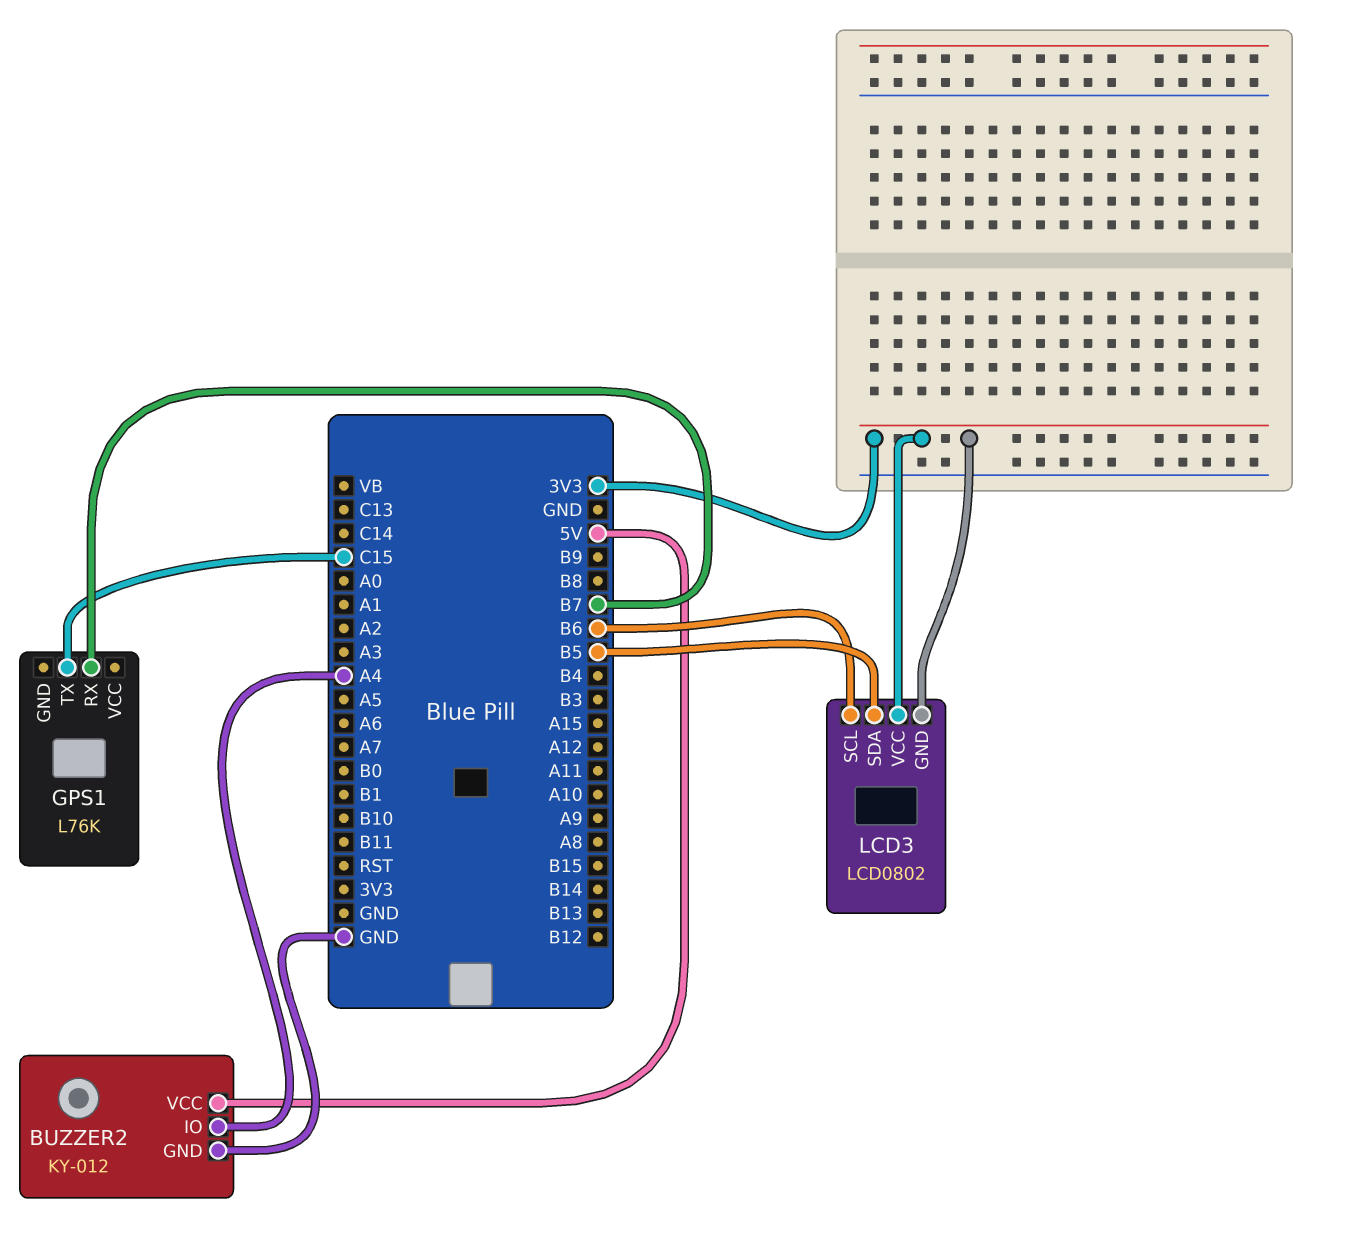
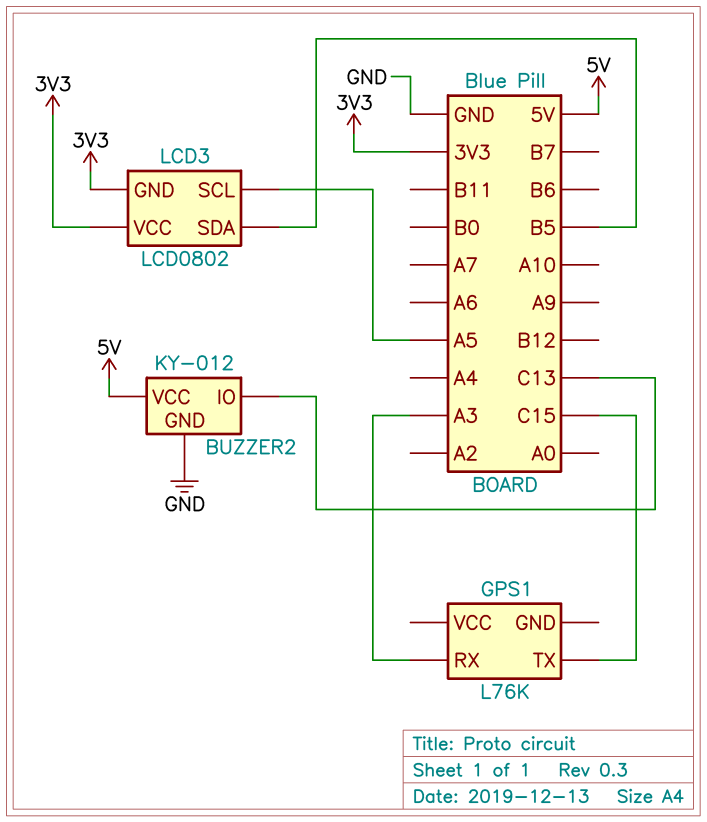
BUZZER2 pin IO: A4 -> C13
GPS1 pin RX: B7 -> A3
LCD3 pin SCL: B6 -> A5

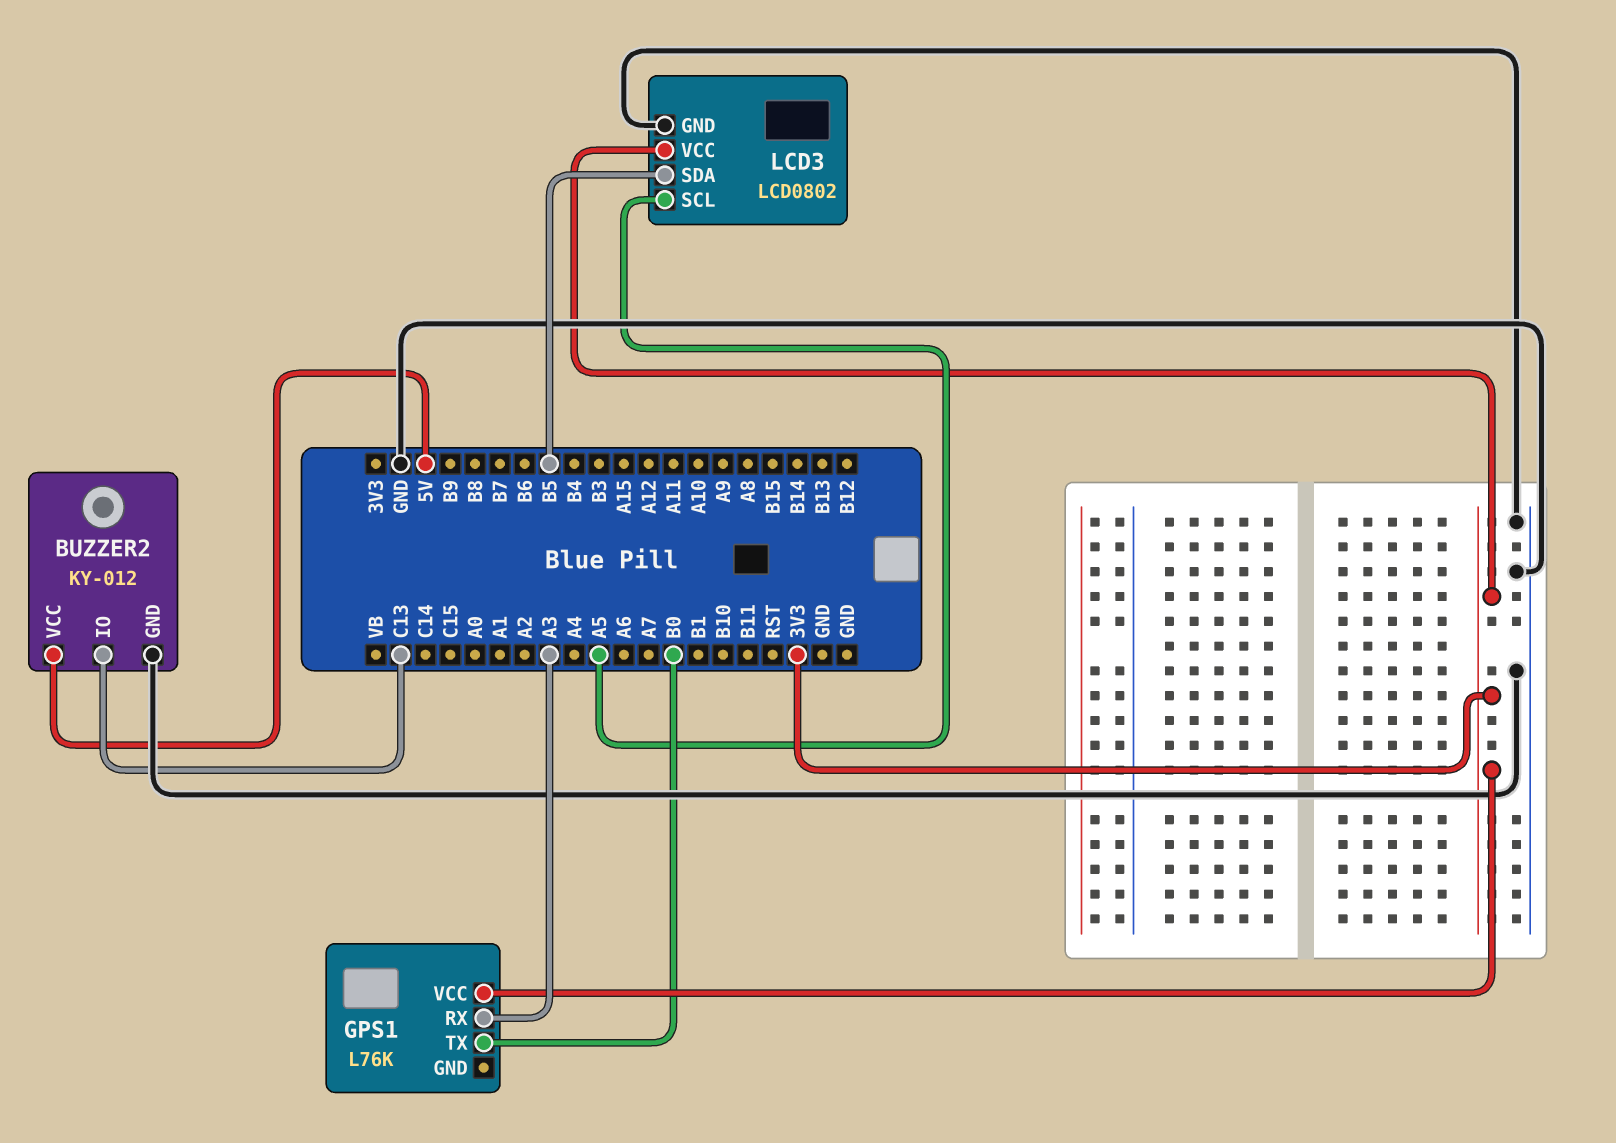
GPS1 pin TX: C15 -> B0
GPS1 pin VCC: none -> 3V3
LCD3 pin GND: 3V3 -> GND

